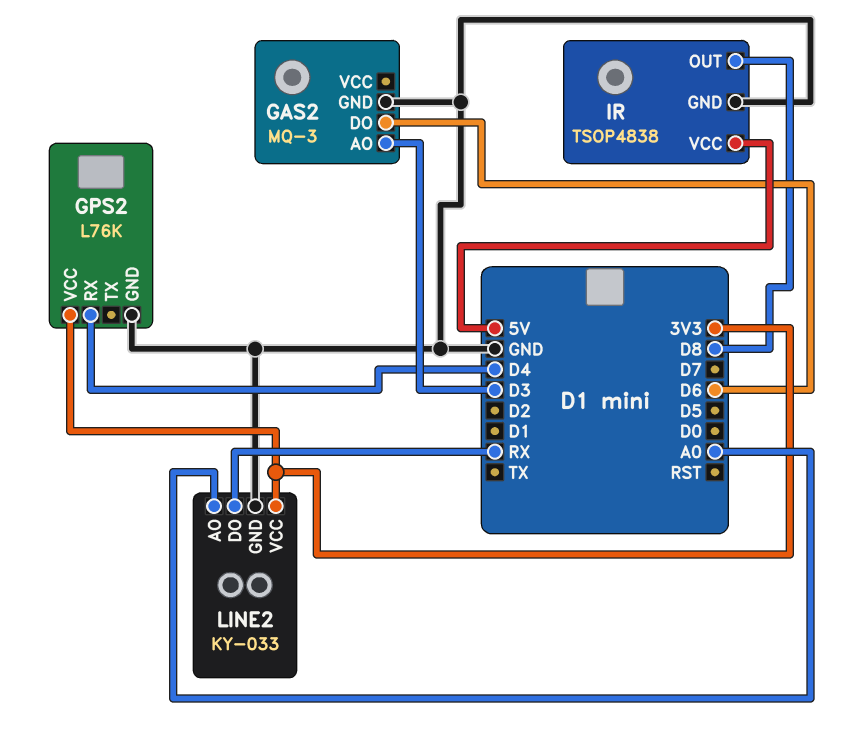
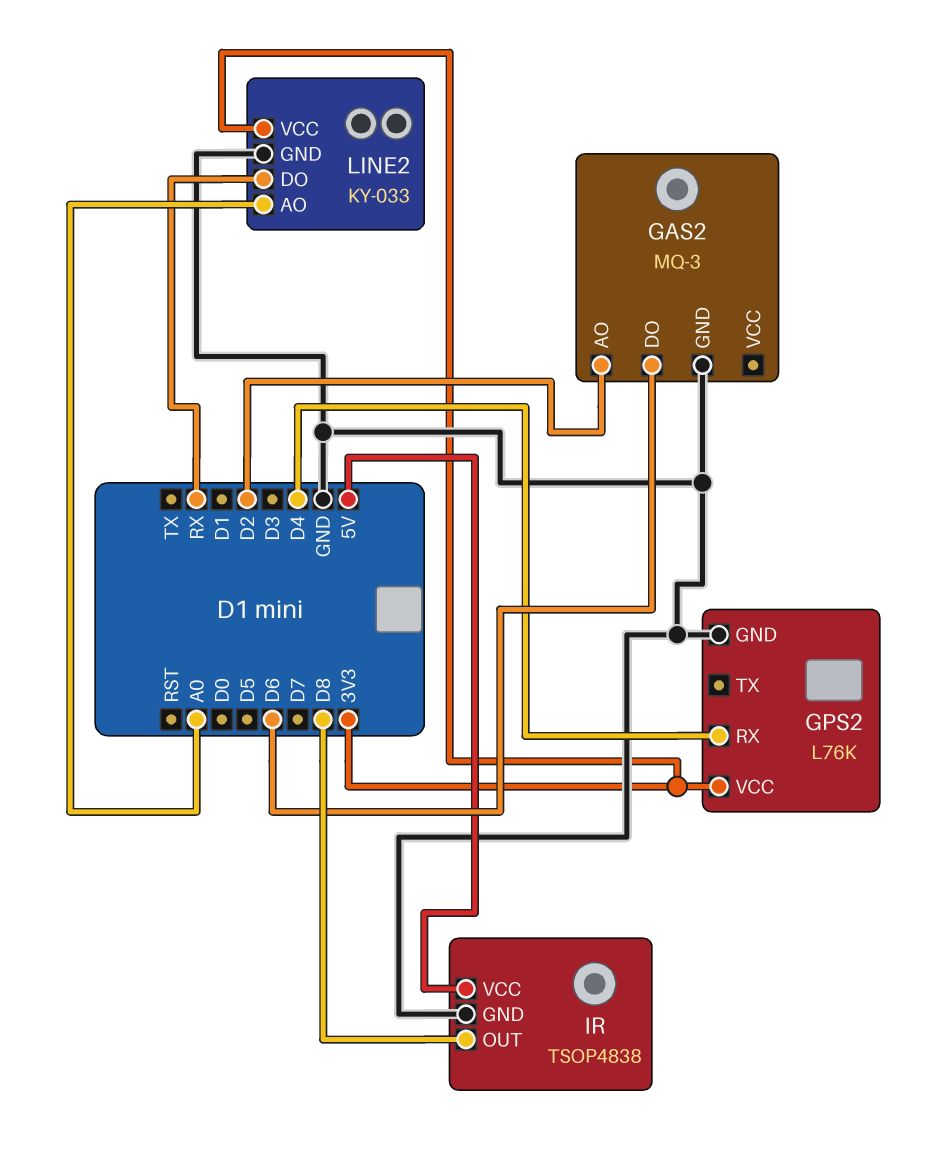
GAS2 pin AO: D3 -> D2

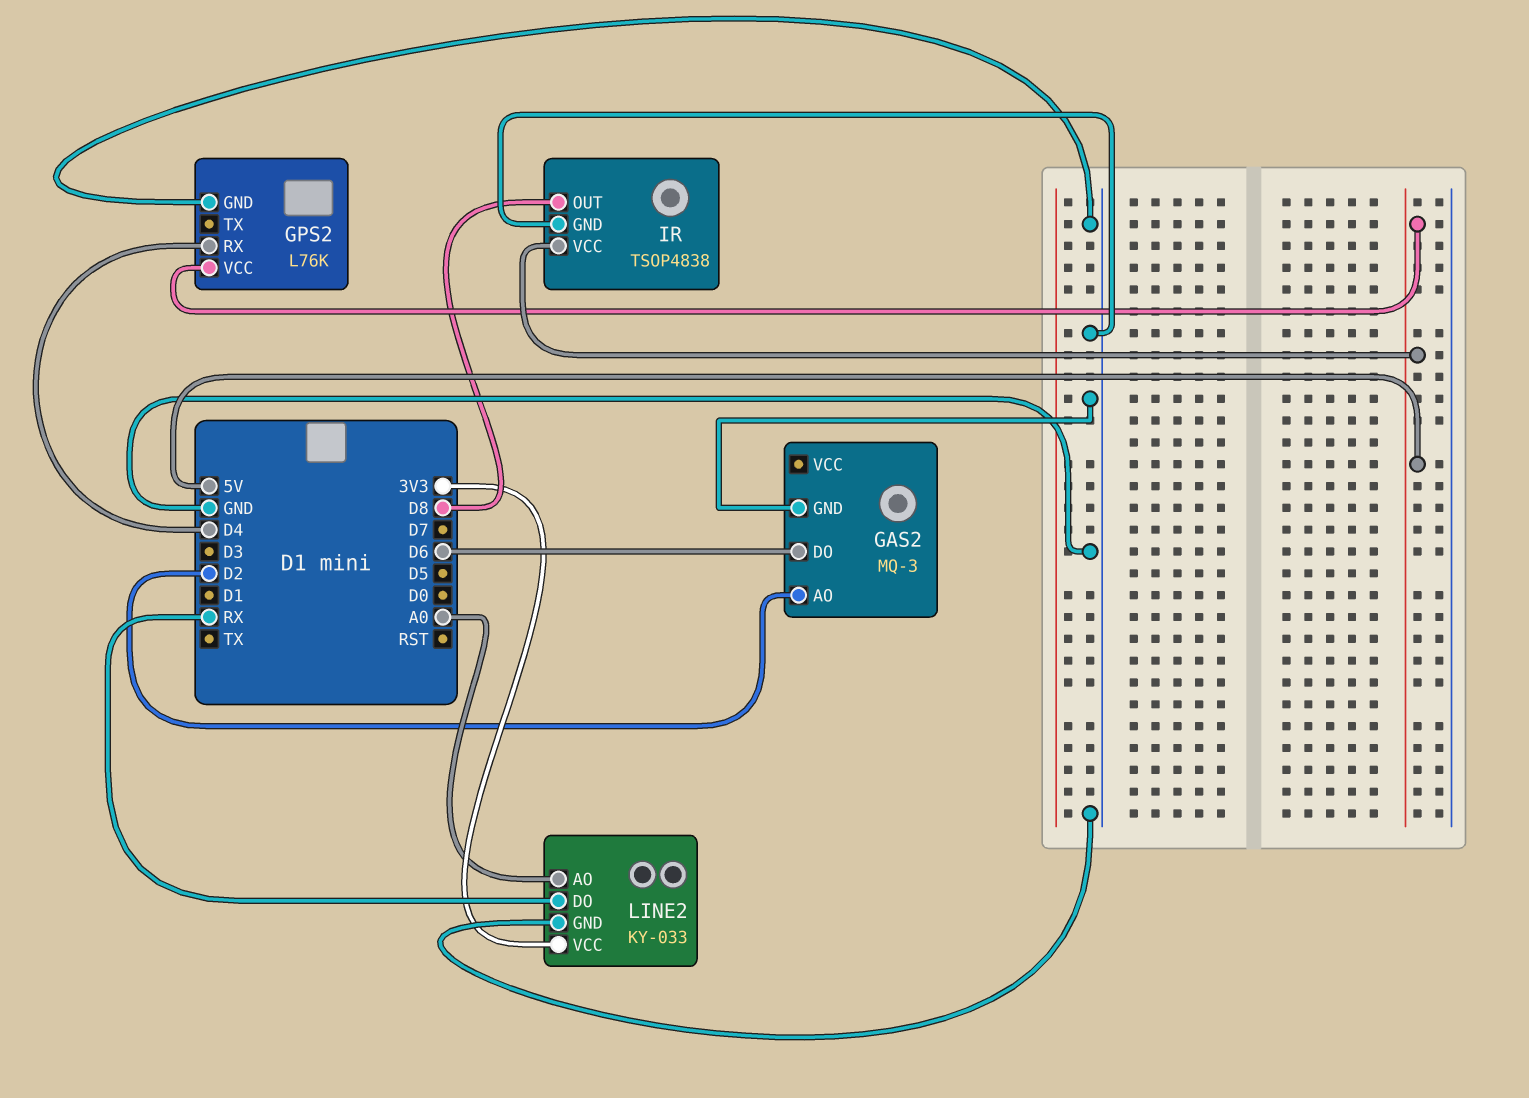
GPS2 pin VCC: 3V3 -> 5V

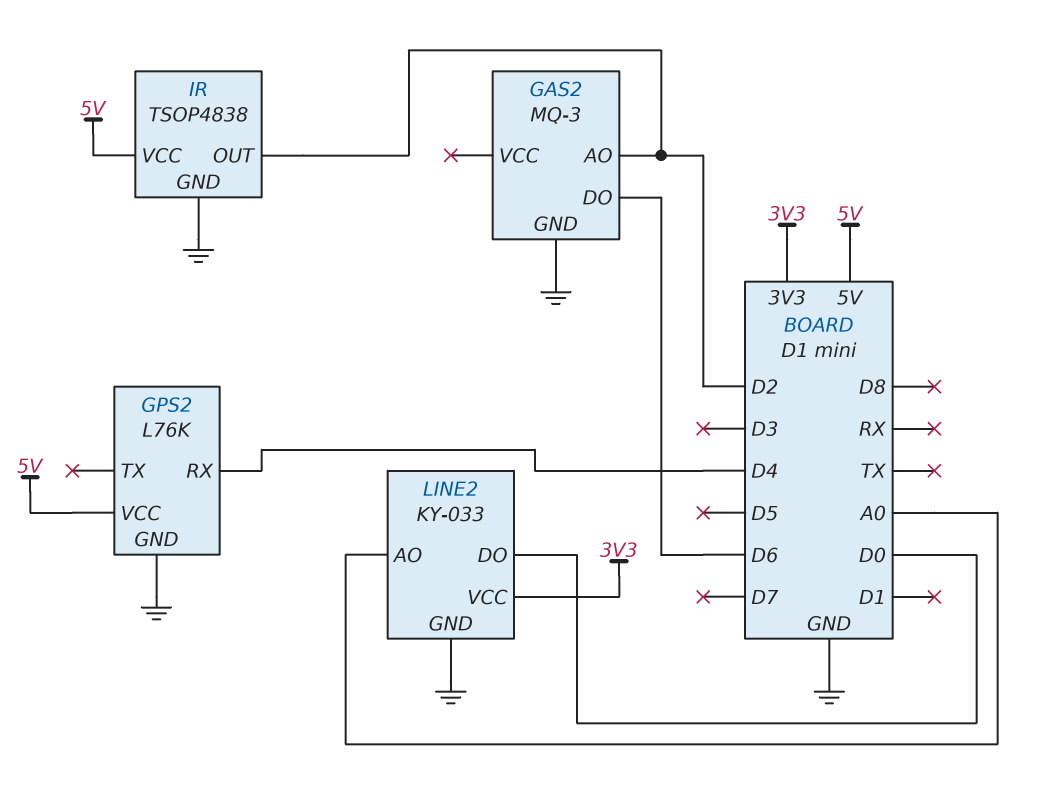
IR pin OUT: D8 -> D2
LINE2 pin DO: RX -> D0

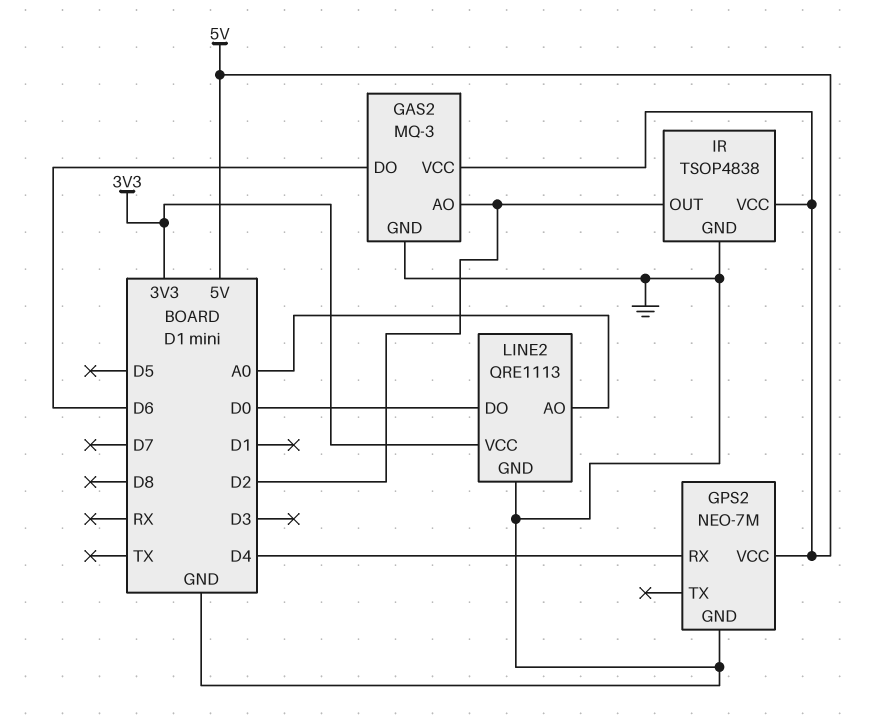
GAS2 pin VCC: none -> 5V
GPS2: L76K -> NEO-7M
LINE2: KY-033 -> QRE1113

